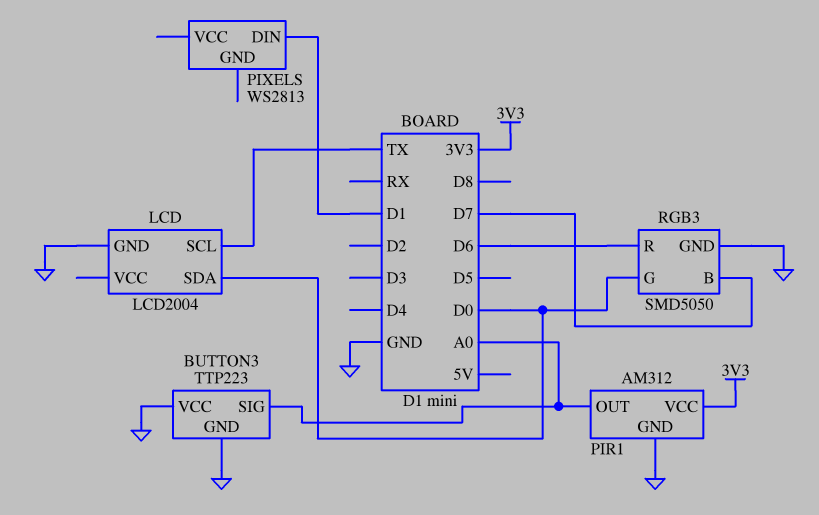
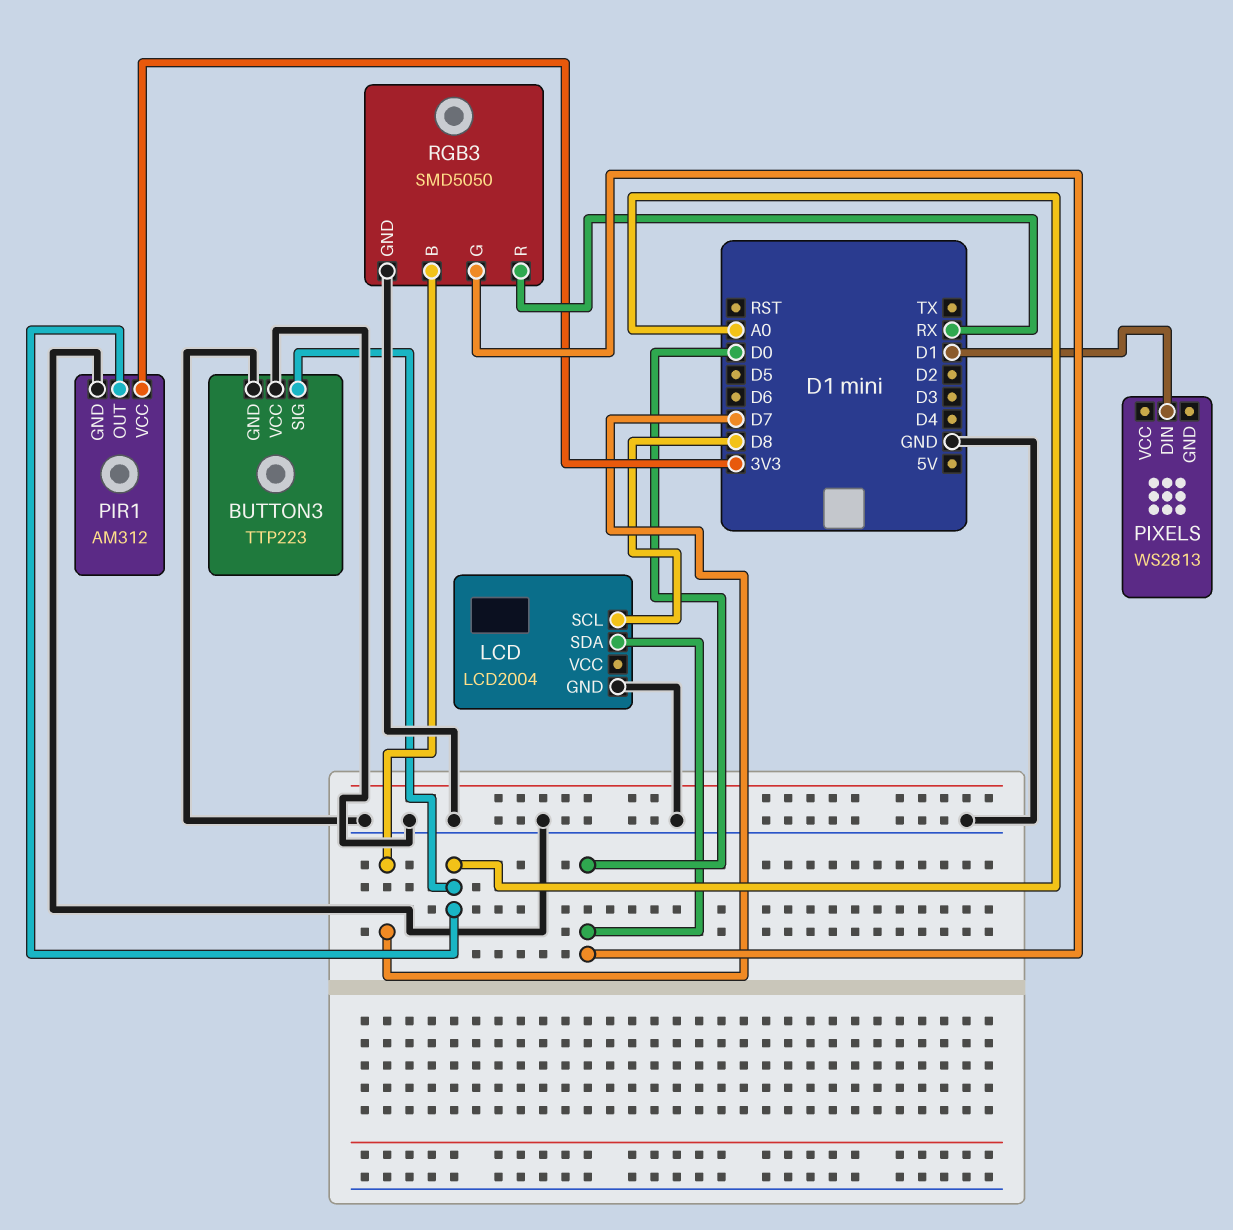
LCD pin SCL: TX -> D8
RGB3 pin R: D6 -> RX

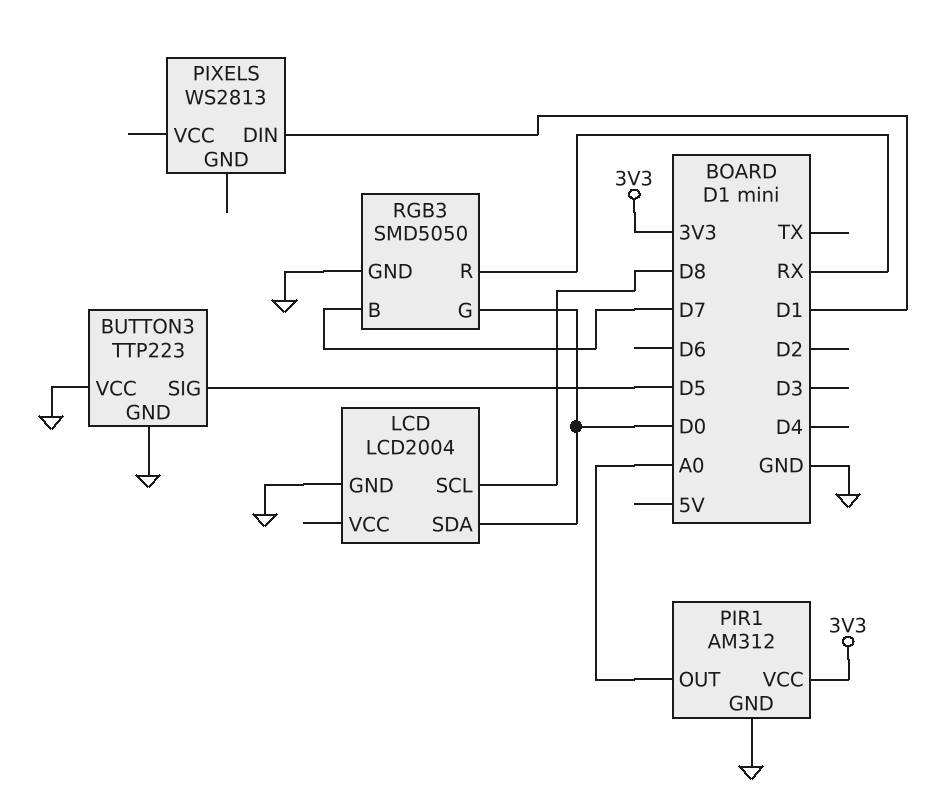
BUTTON3 pin SIG: A0 -> D5

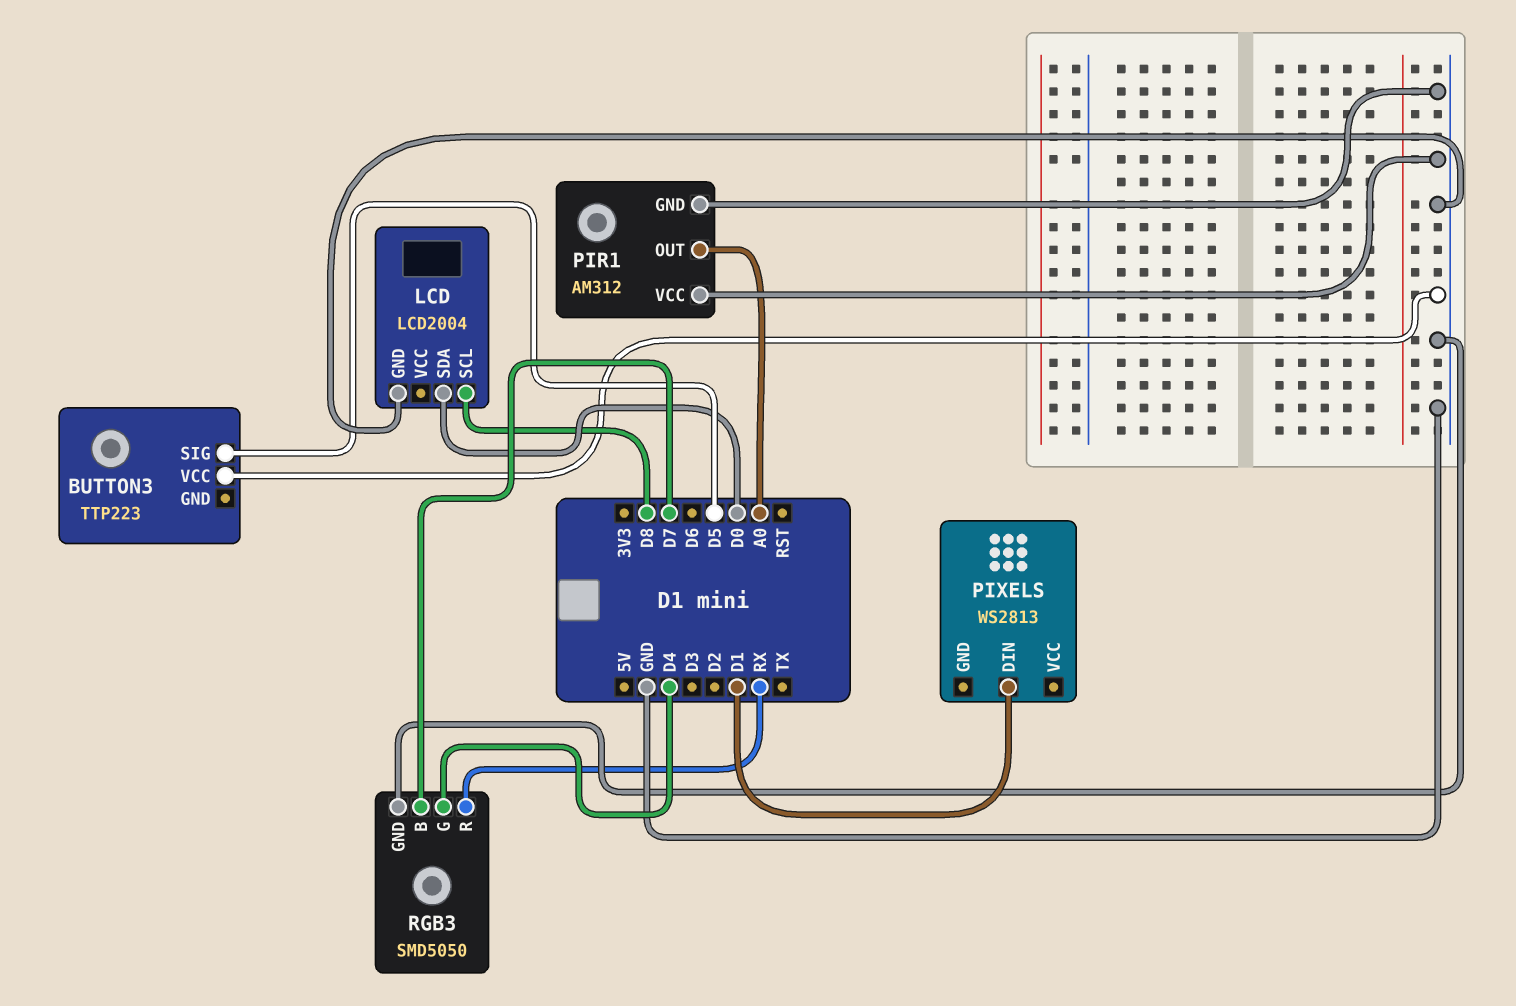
BUTTON3 pin GND: GND -> none
PIR1 pin VCC: 3V3 -> GND
RGB3 pin G: D0 -> D4

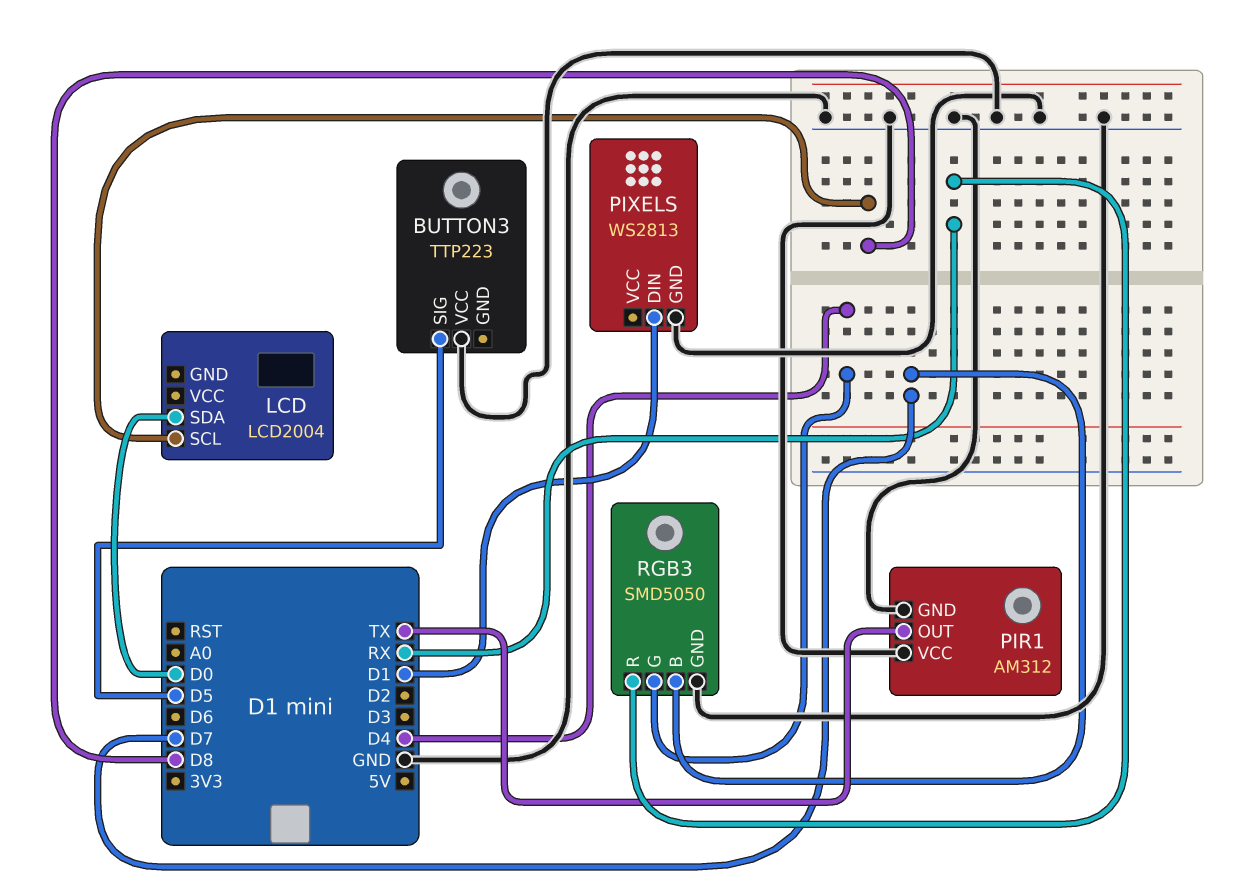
LCD pin GND: GND -> none
PIR1 pin OUT: A0 -> TX
PIXELS pin GND: none -> GND

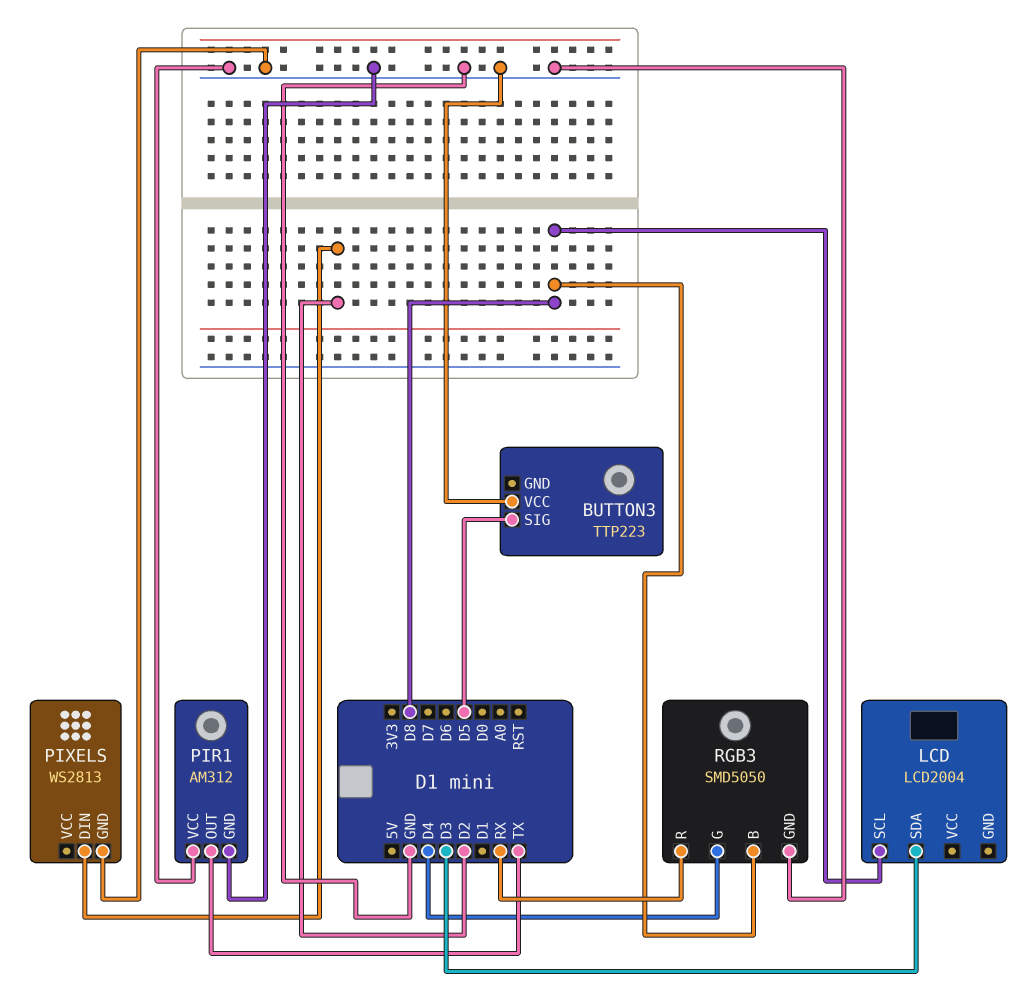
LCD pin SDA: D0 -> D3
PIXELS pin DIN: D1 -> D2
RGB3 pin B: D7 -> D8

